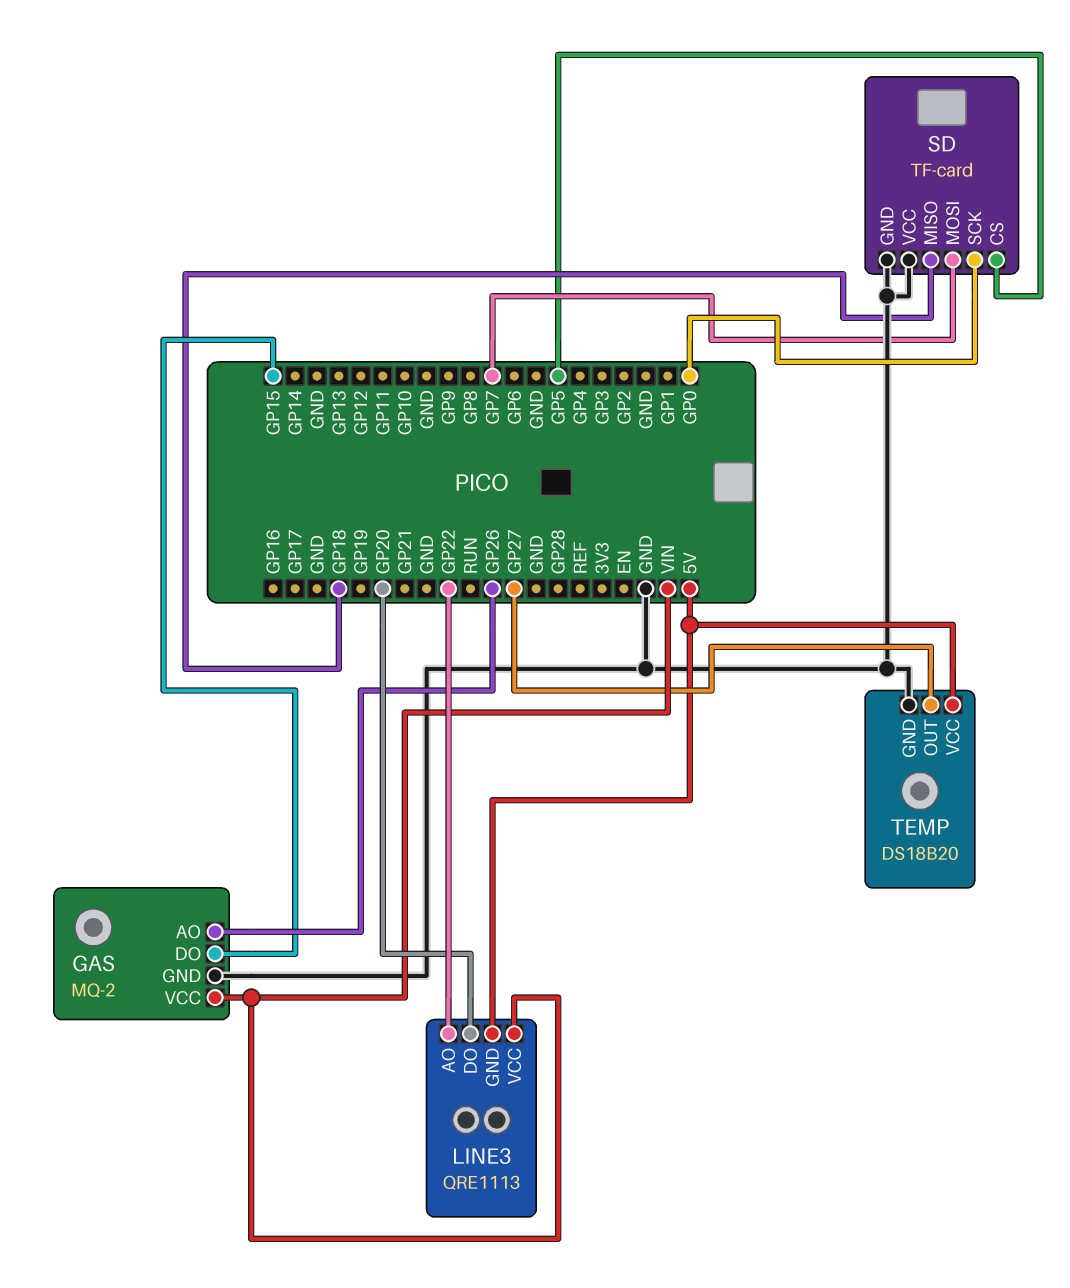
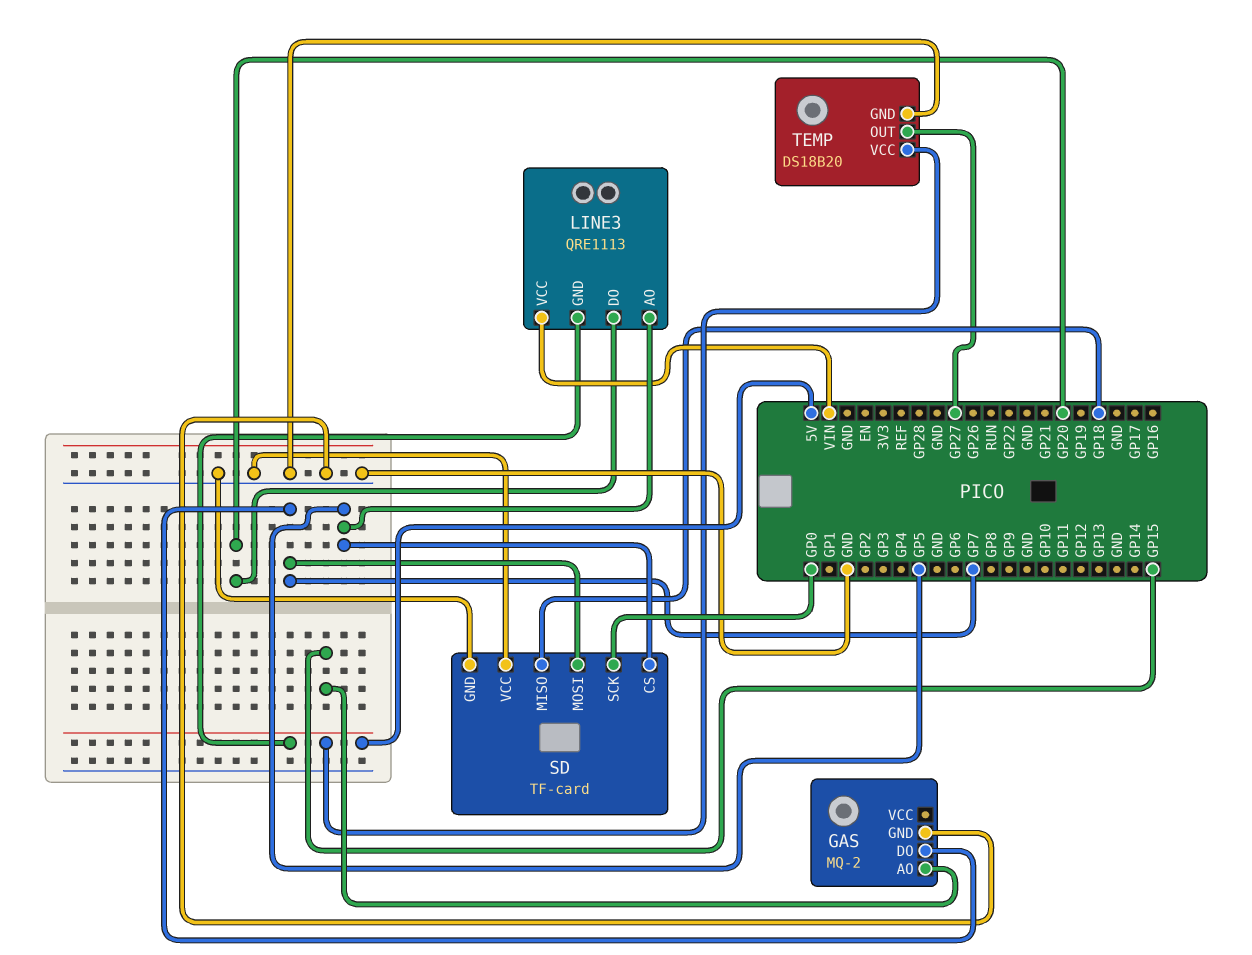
GAS pin AO: GP26 -> GP15
GAS pin DO: GP15 -> GP7
GAS pin VCC: VIN -> none
LINE3 pin AO: GP22 -> GP5

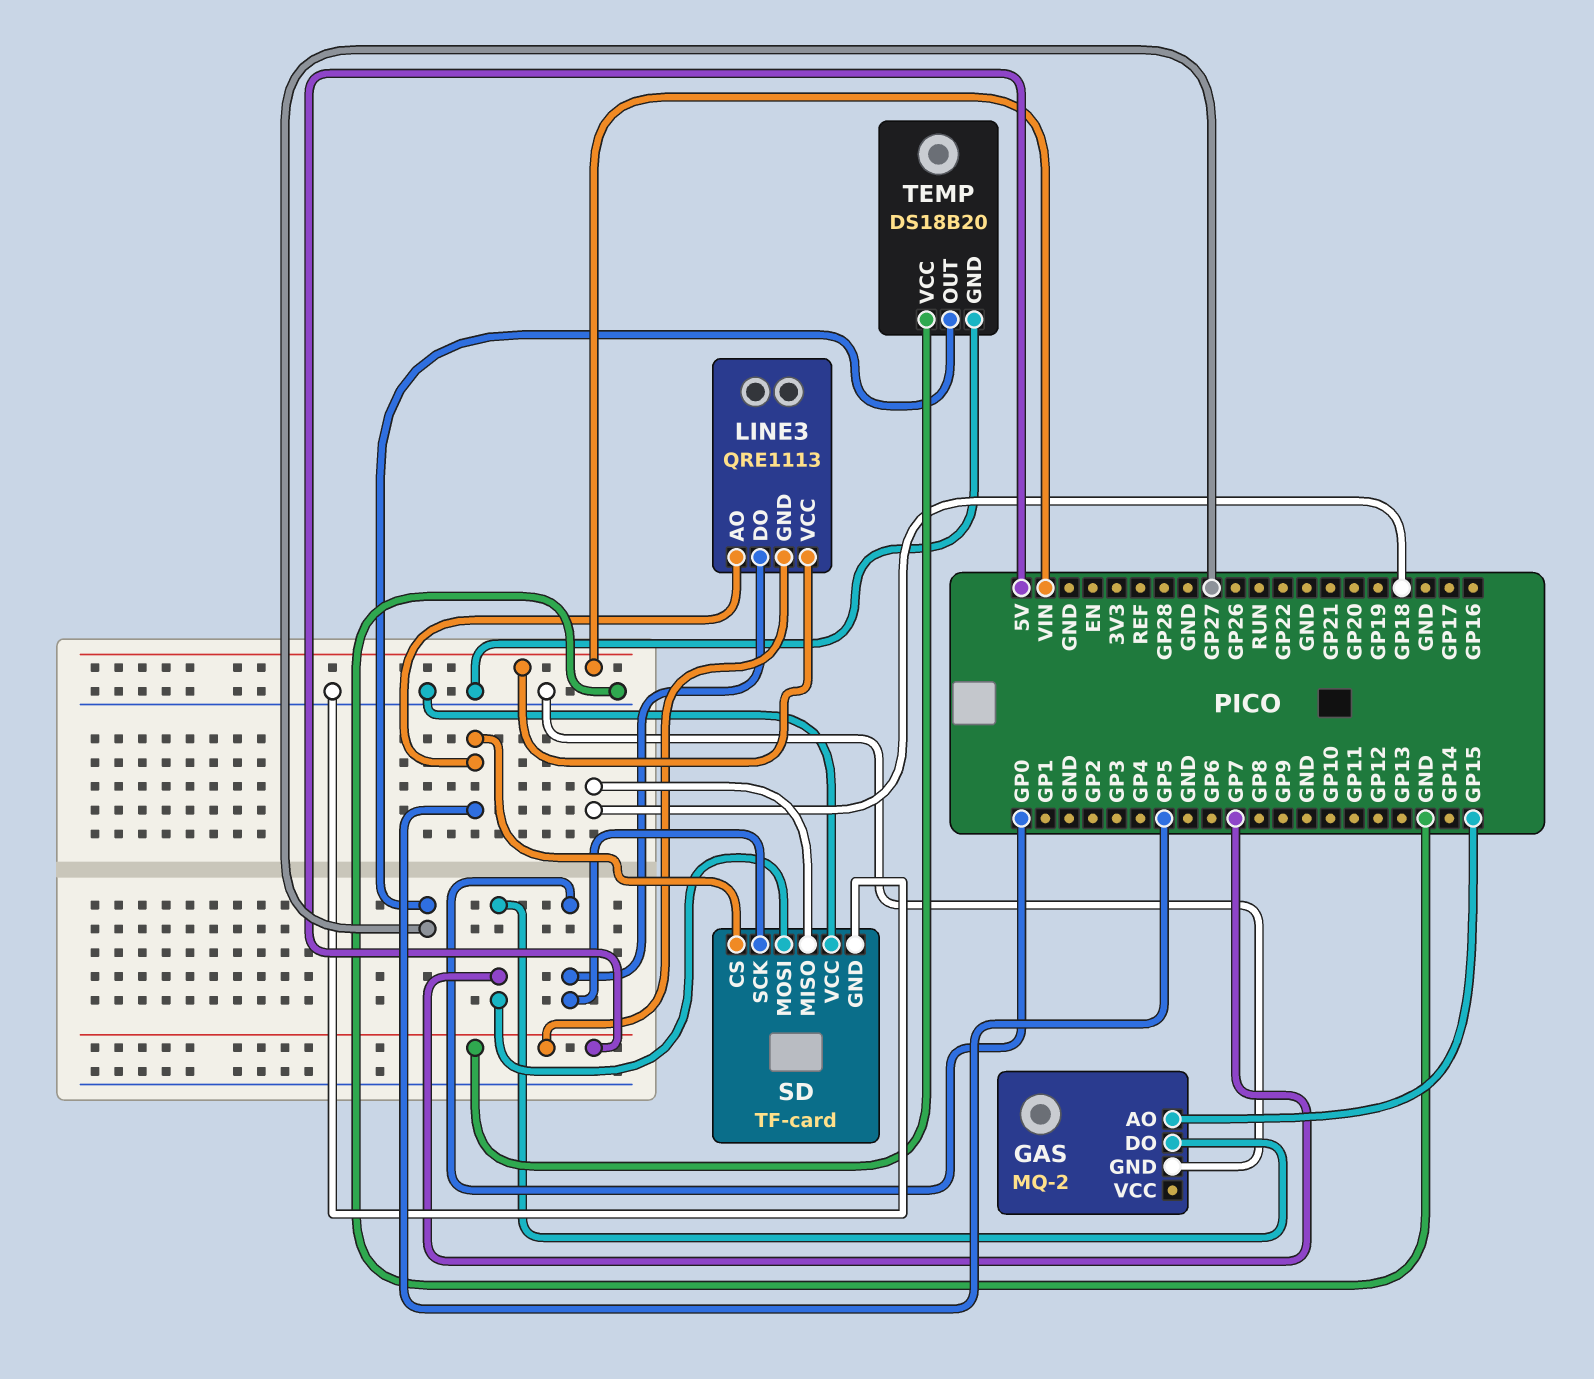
LINE3 pin DO: GP20 -> GP0

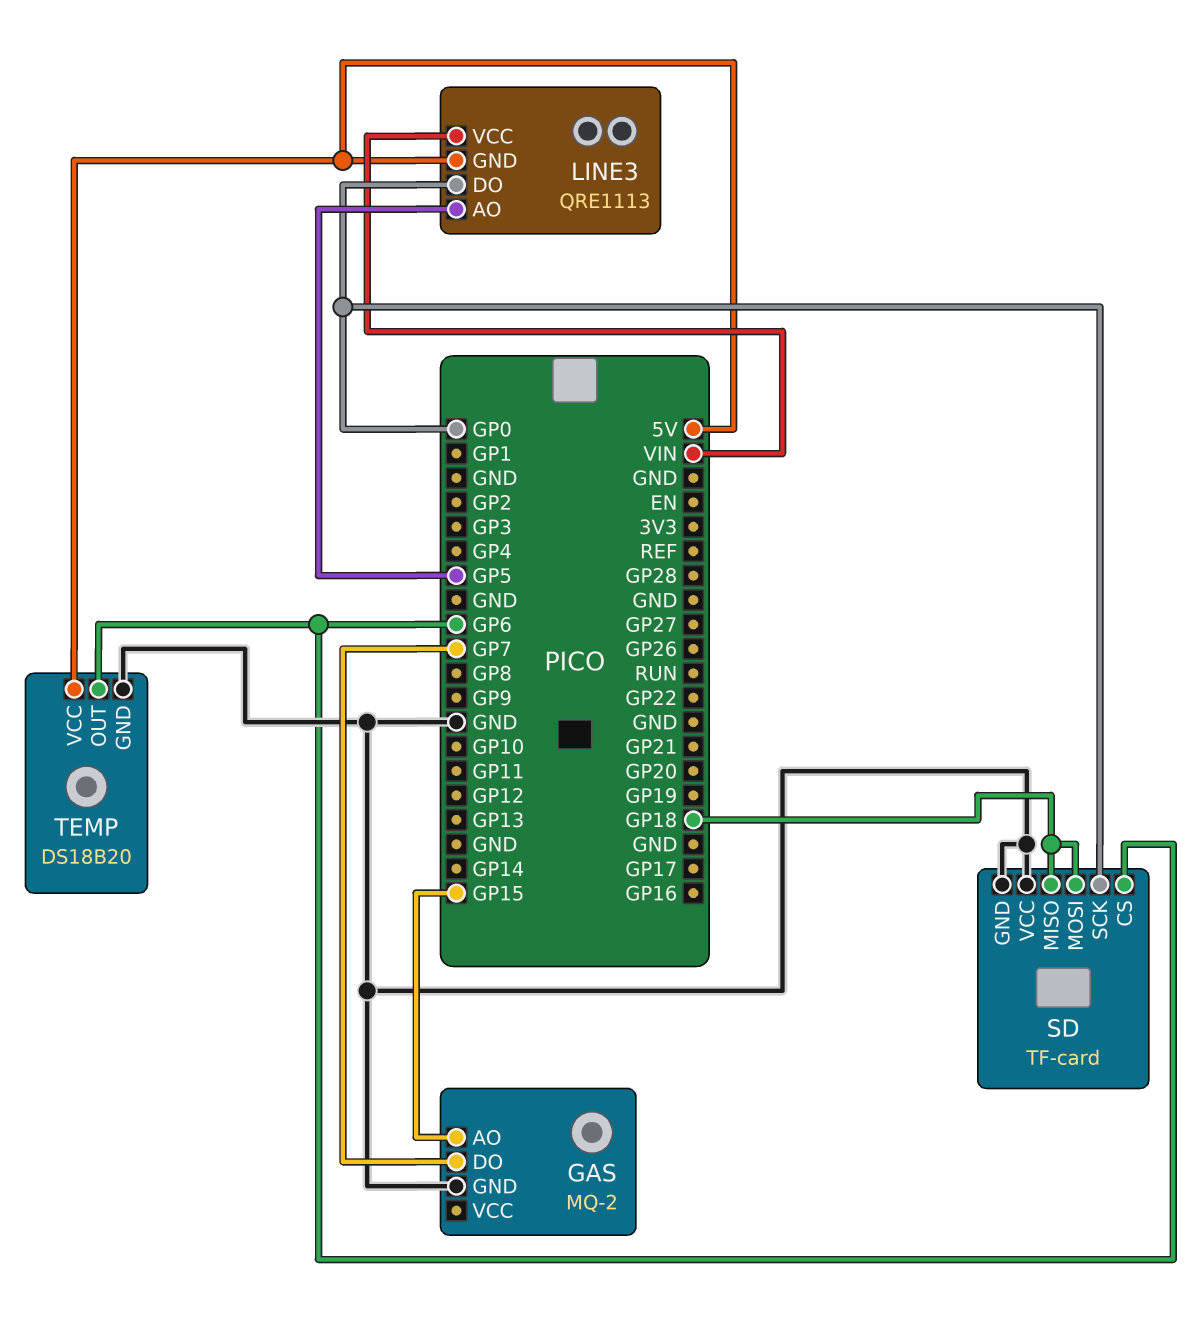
SD pin CS: GP5 -> GP6
SD pin MOSI: GP7 -> GP18
TEMP pin OUT: GP27 -> GP6

